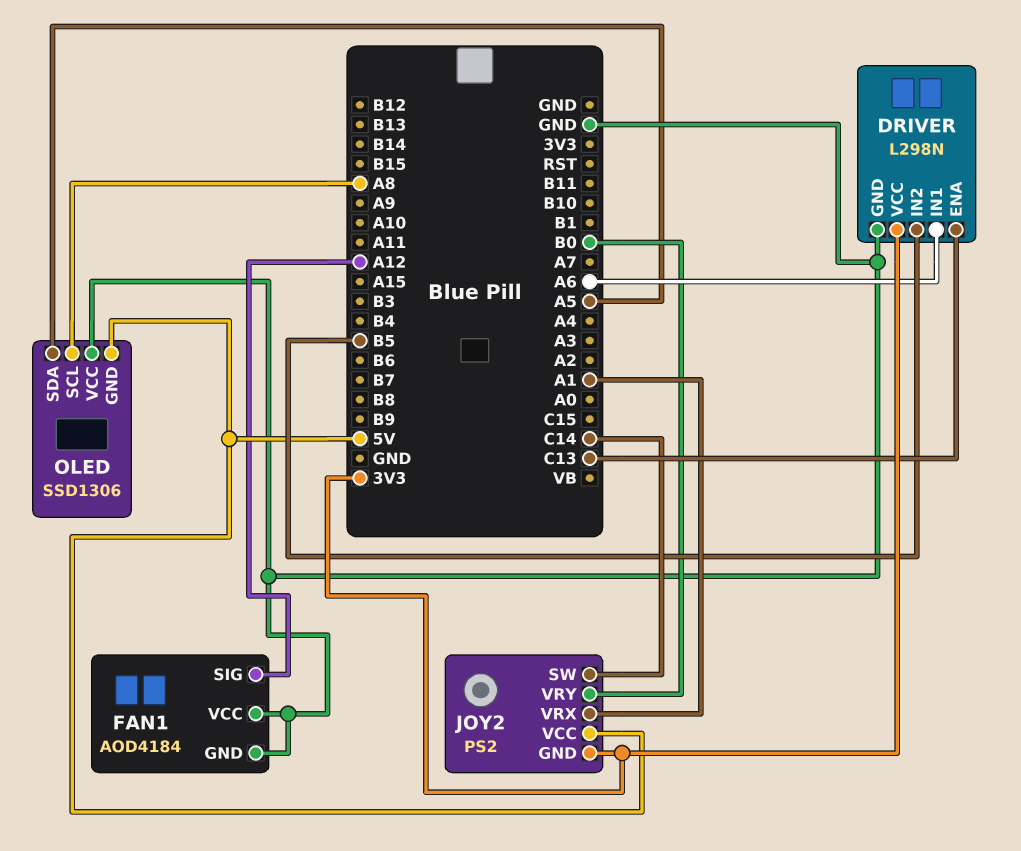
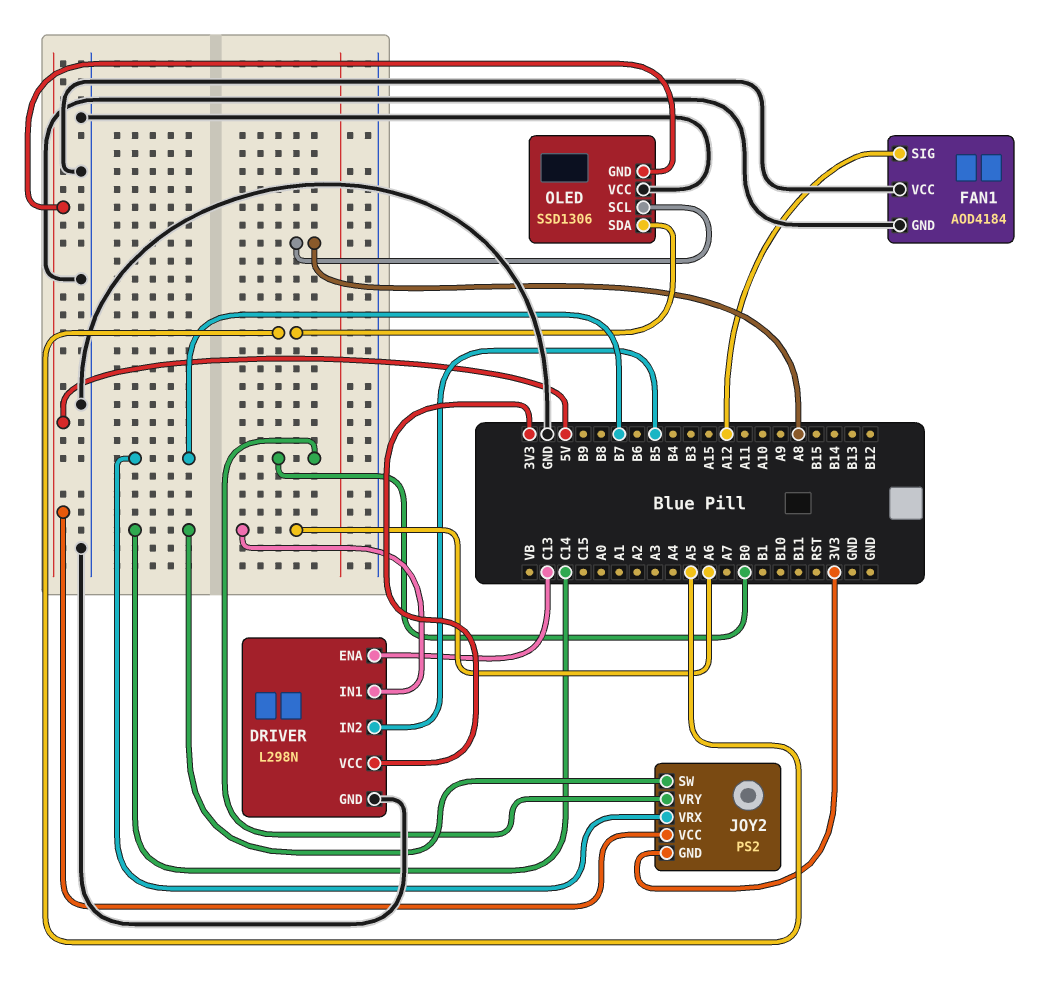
JOY2 pin VRX: A1 -> B7

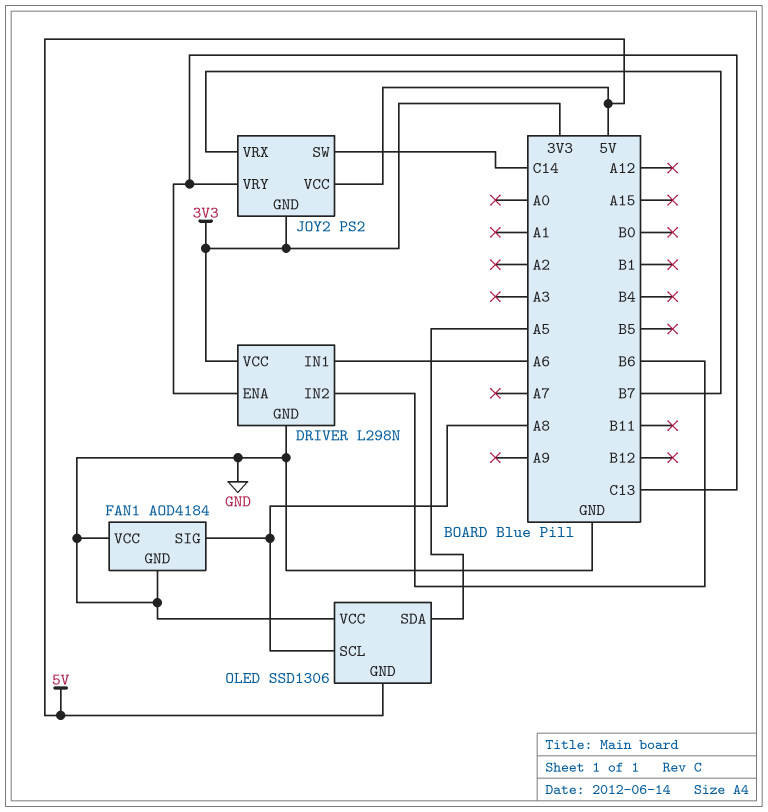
DRIVER pin IN2: B5 -> B6
FAN1 pin SIG: A12 -> A8
JOY2 pin VRY: B0 -> C13

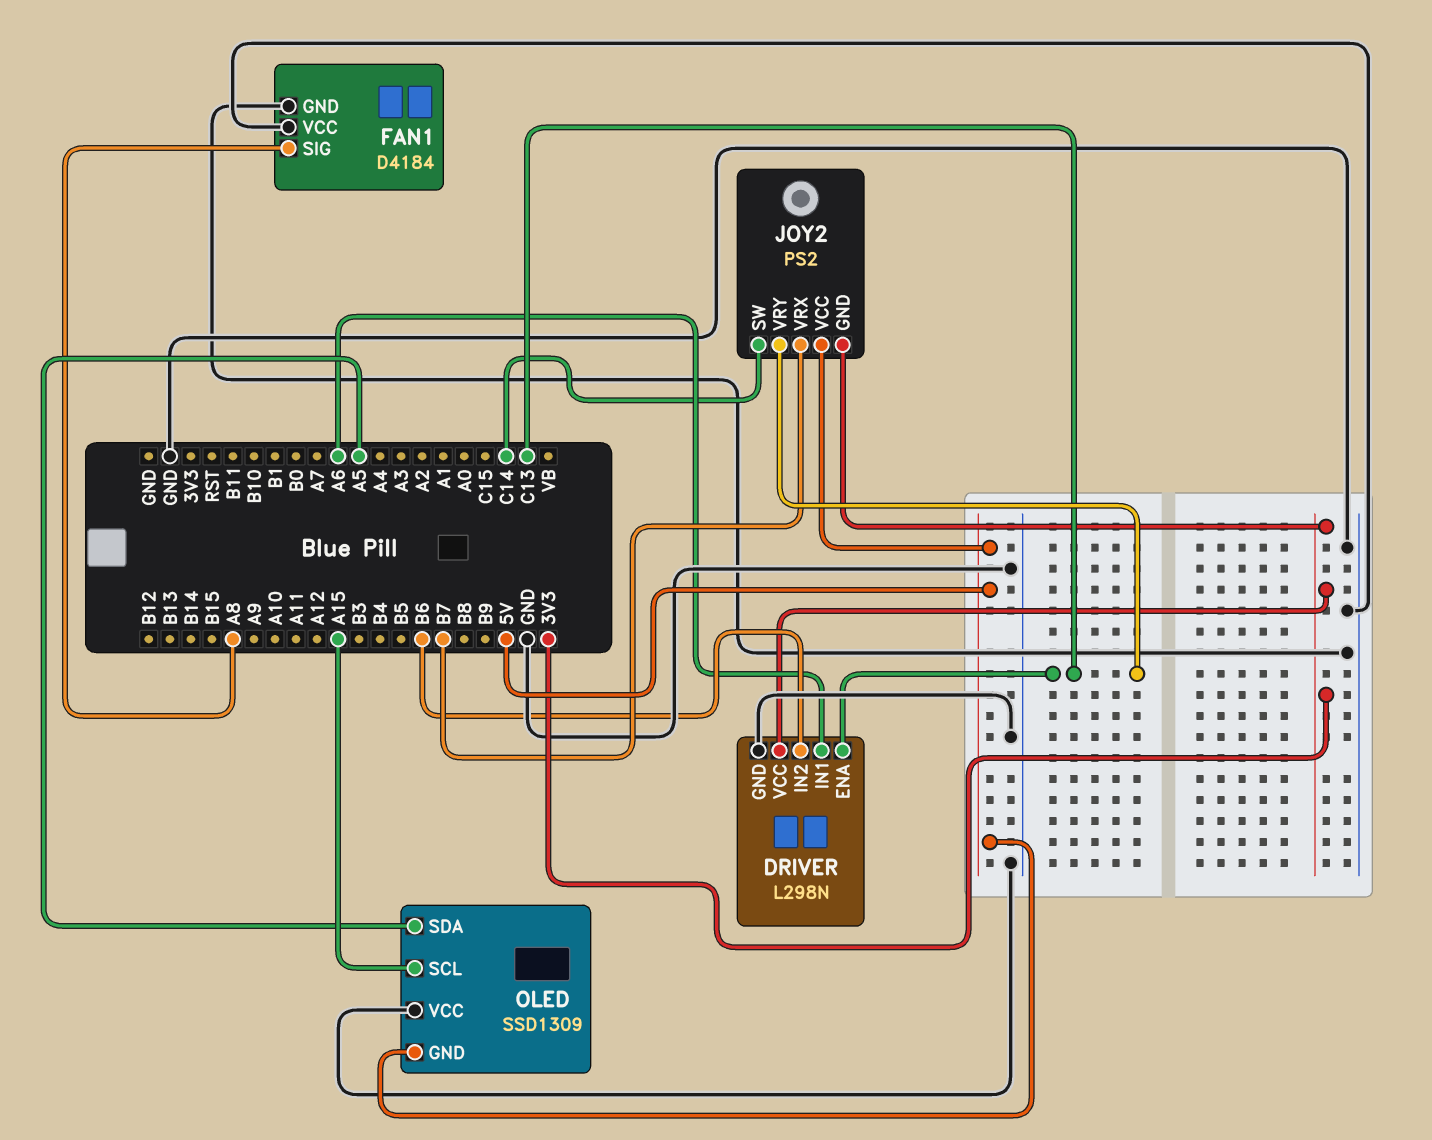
FAN1: AOD4184 -> D4184
OLED: SSD1306 -> SSD1309
OLED pin SCL: A8 -> A15

